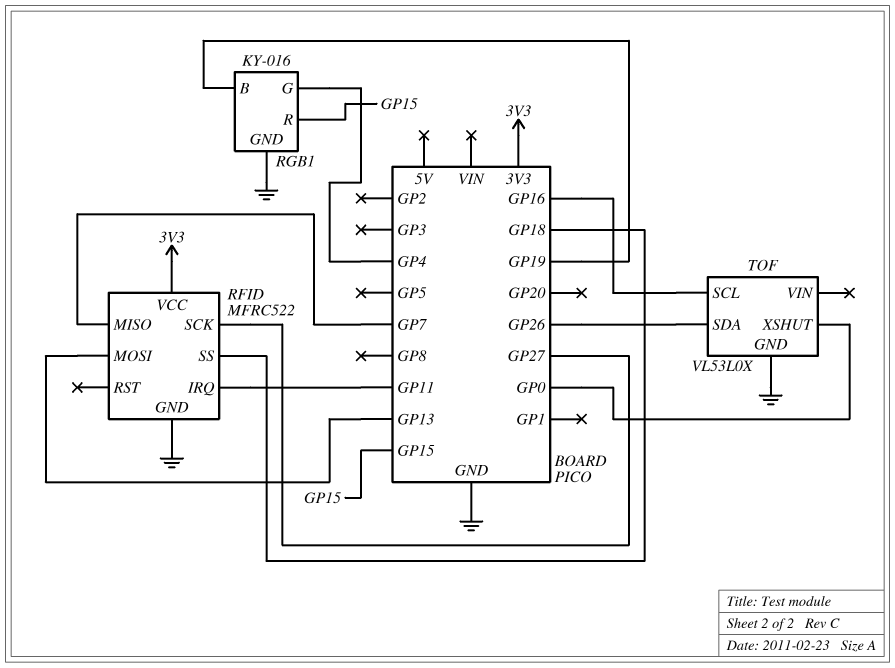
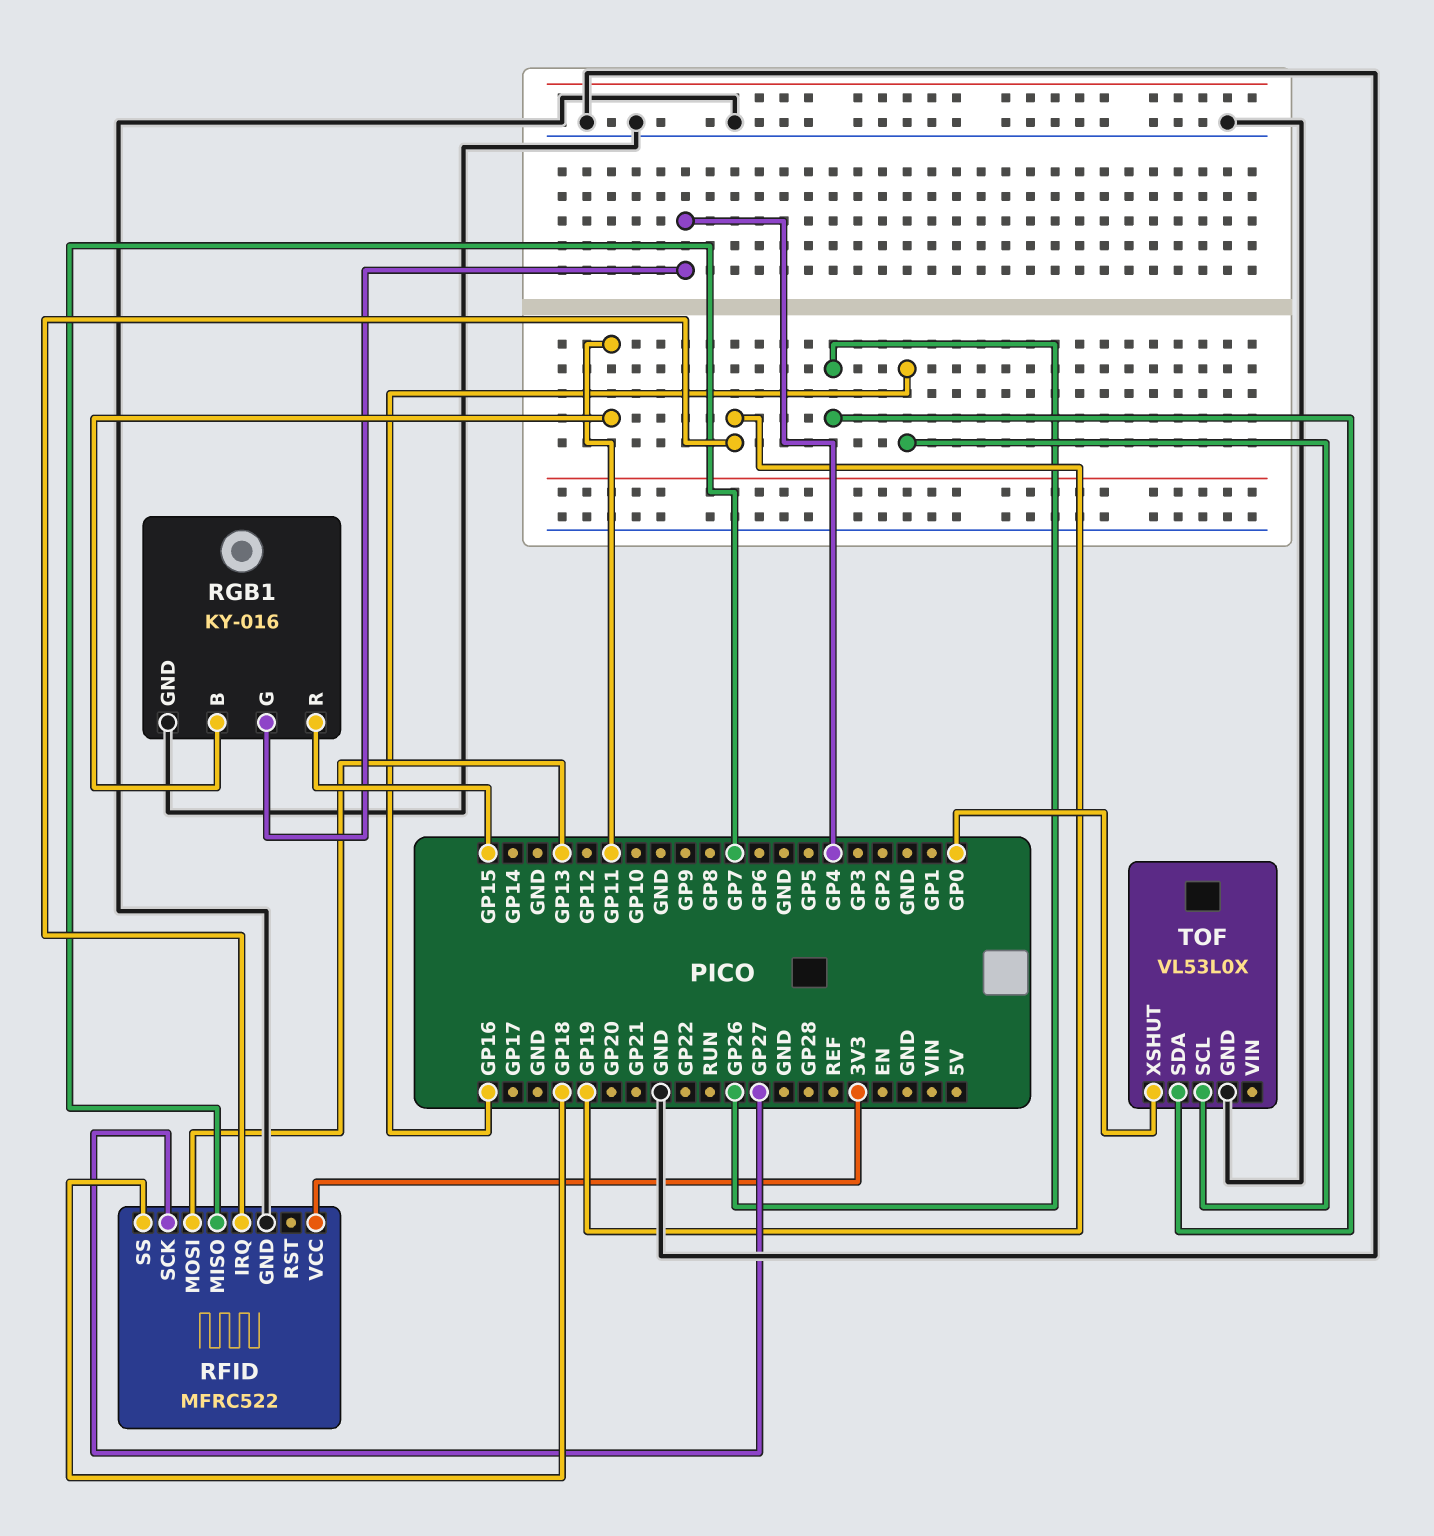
RFID pin IRQ: GP11 -> GP19
RGB1 pin B: GP19 -> GP11

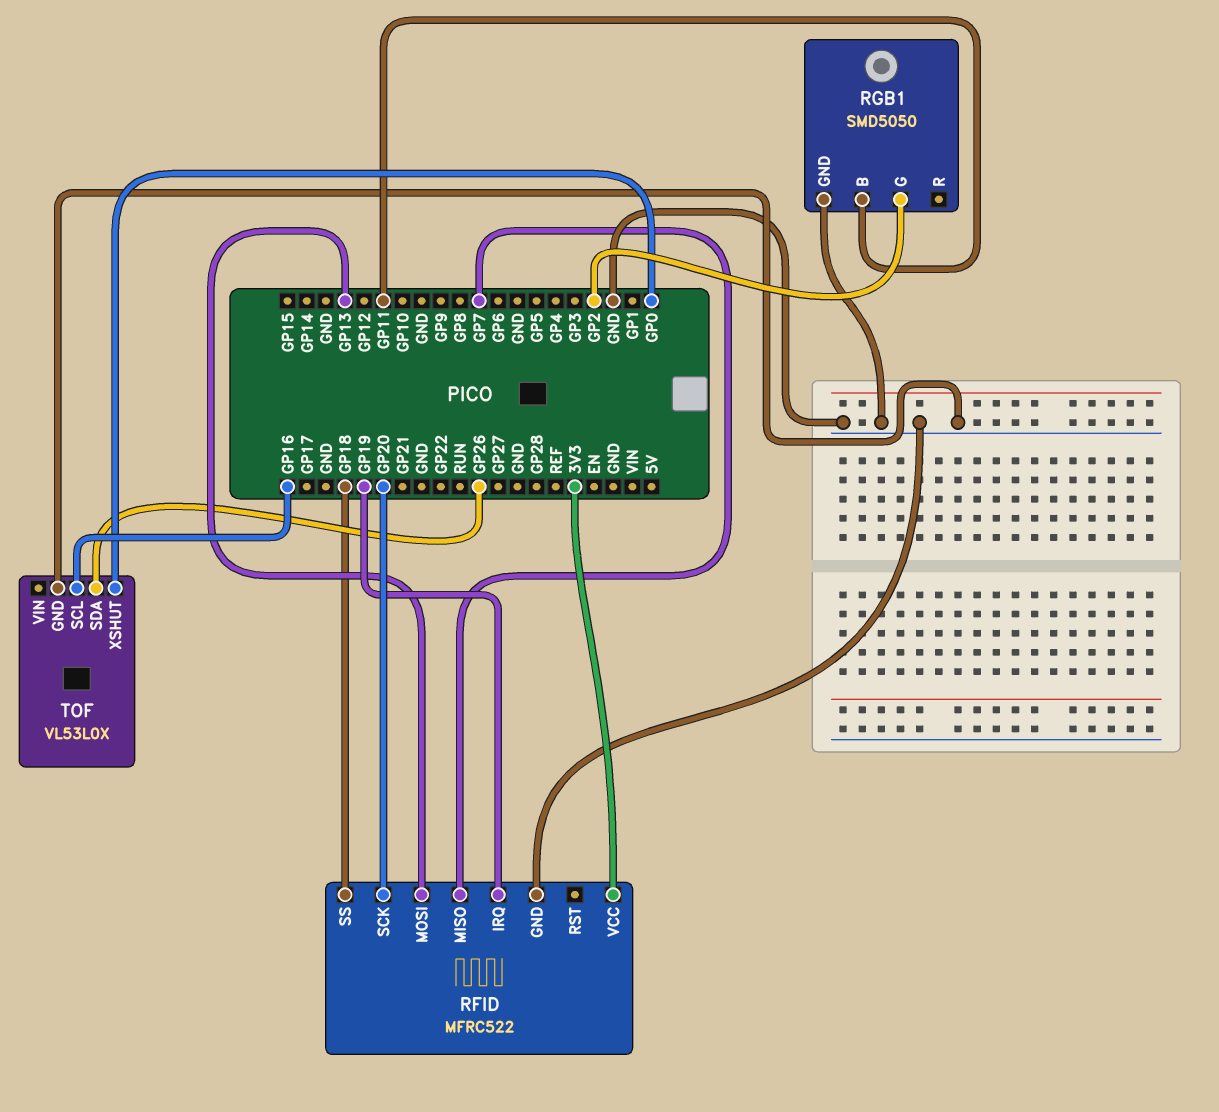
RFID pin SCK: GP27 -> GP20
RGB1: KY-016 -> SMD5050
RGB1 pin G: GP4 -> GP2
RGB1 pin R: GP15 -> none

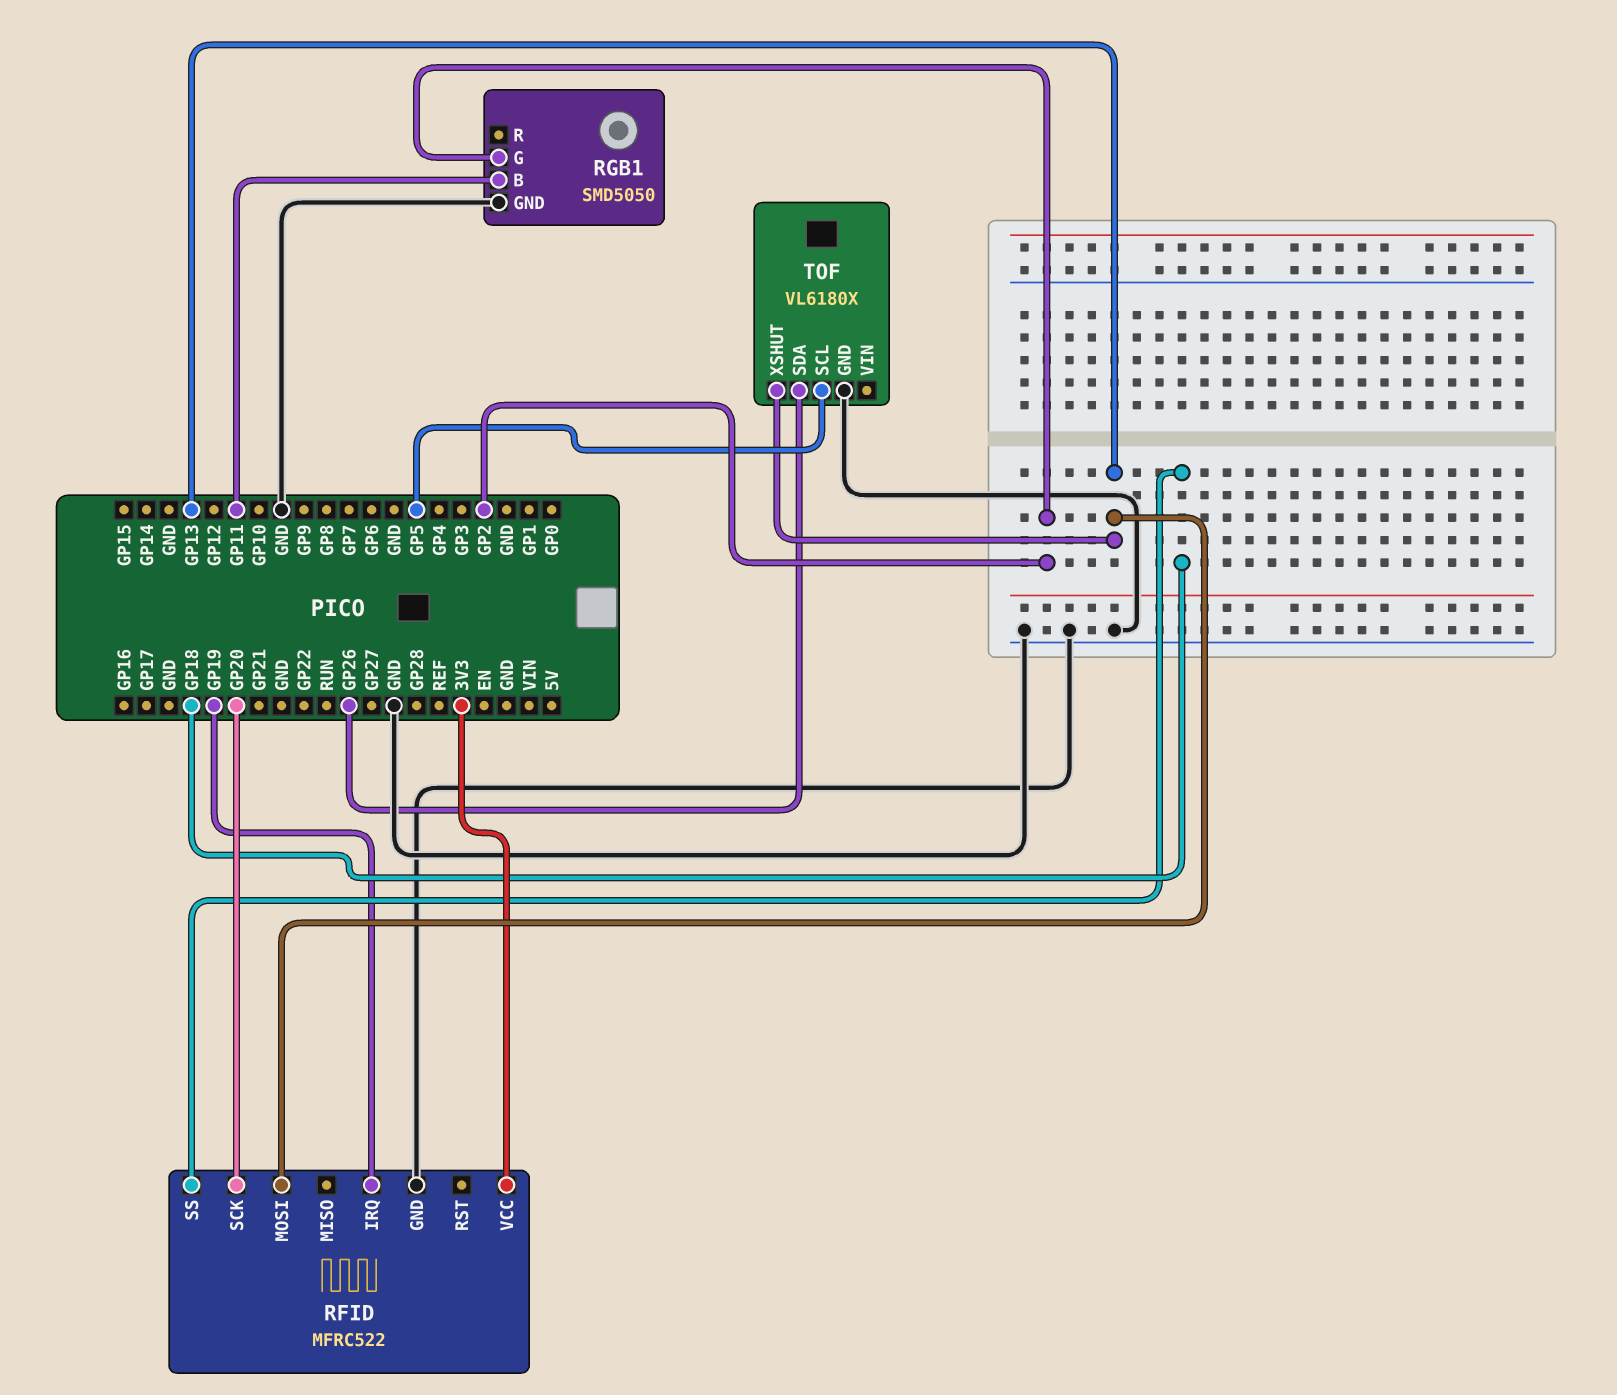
RFID pin MISO: GP7 -> none
TOF: VL53L0X -> VL6180X
TOF pin SCL: GP16 -> GP5
TOF pin XSHUT: GP0 -> GP13

